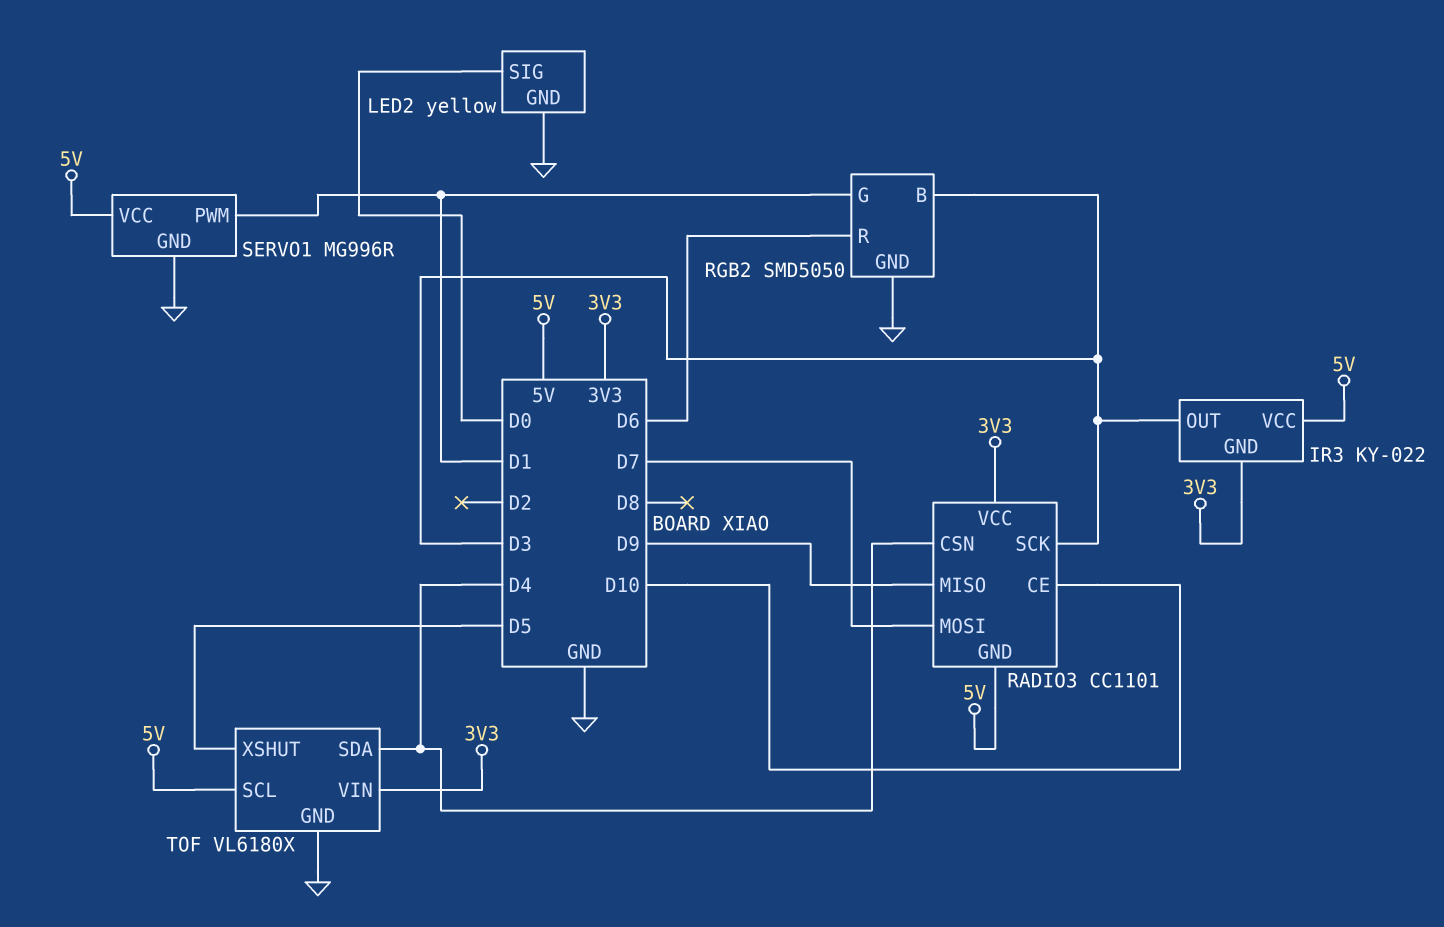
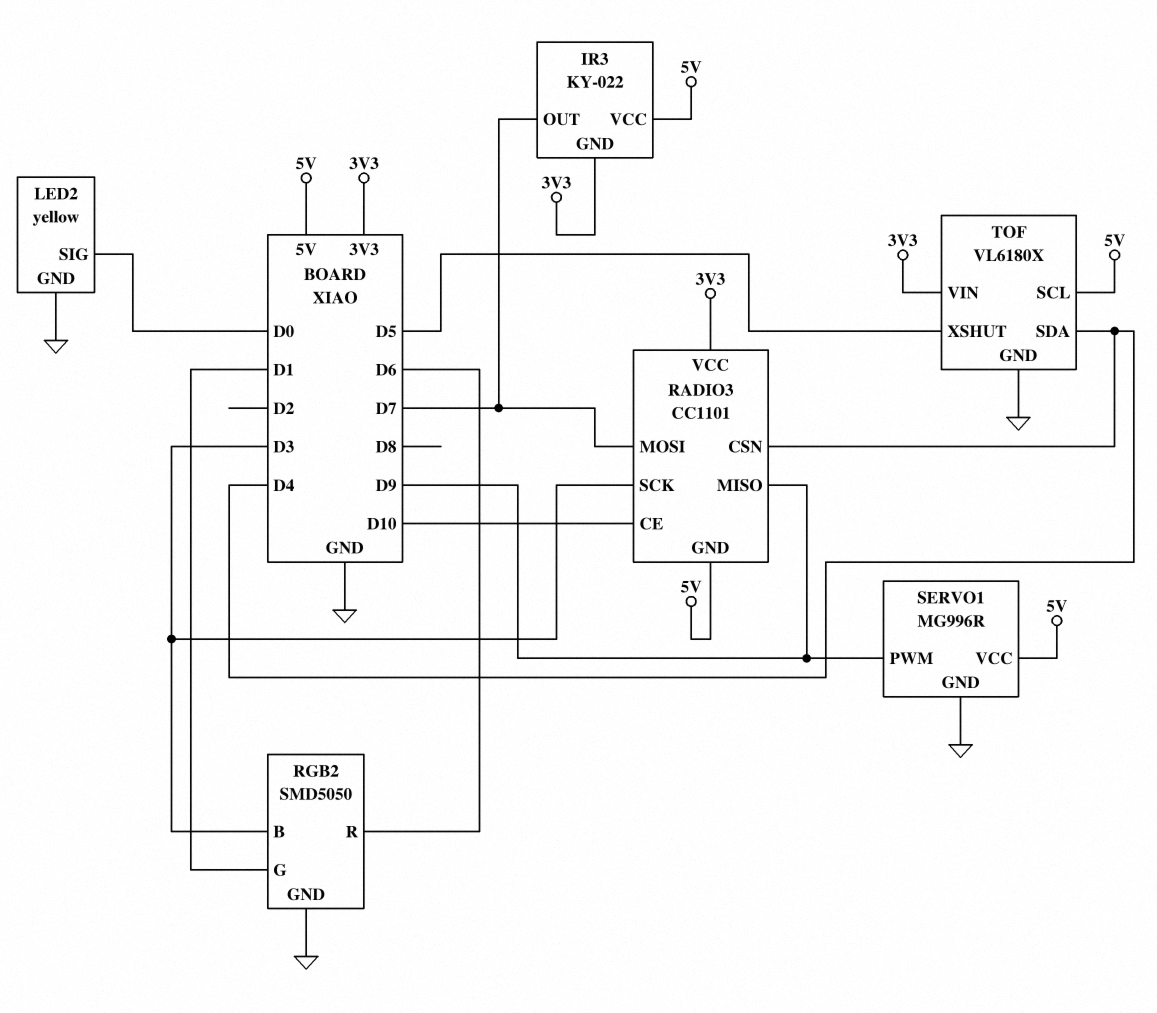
IR3 pin OUT: D3 -> D7
SERVO1 pin PWM: D1 -> D9

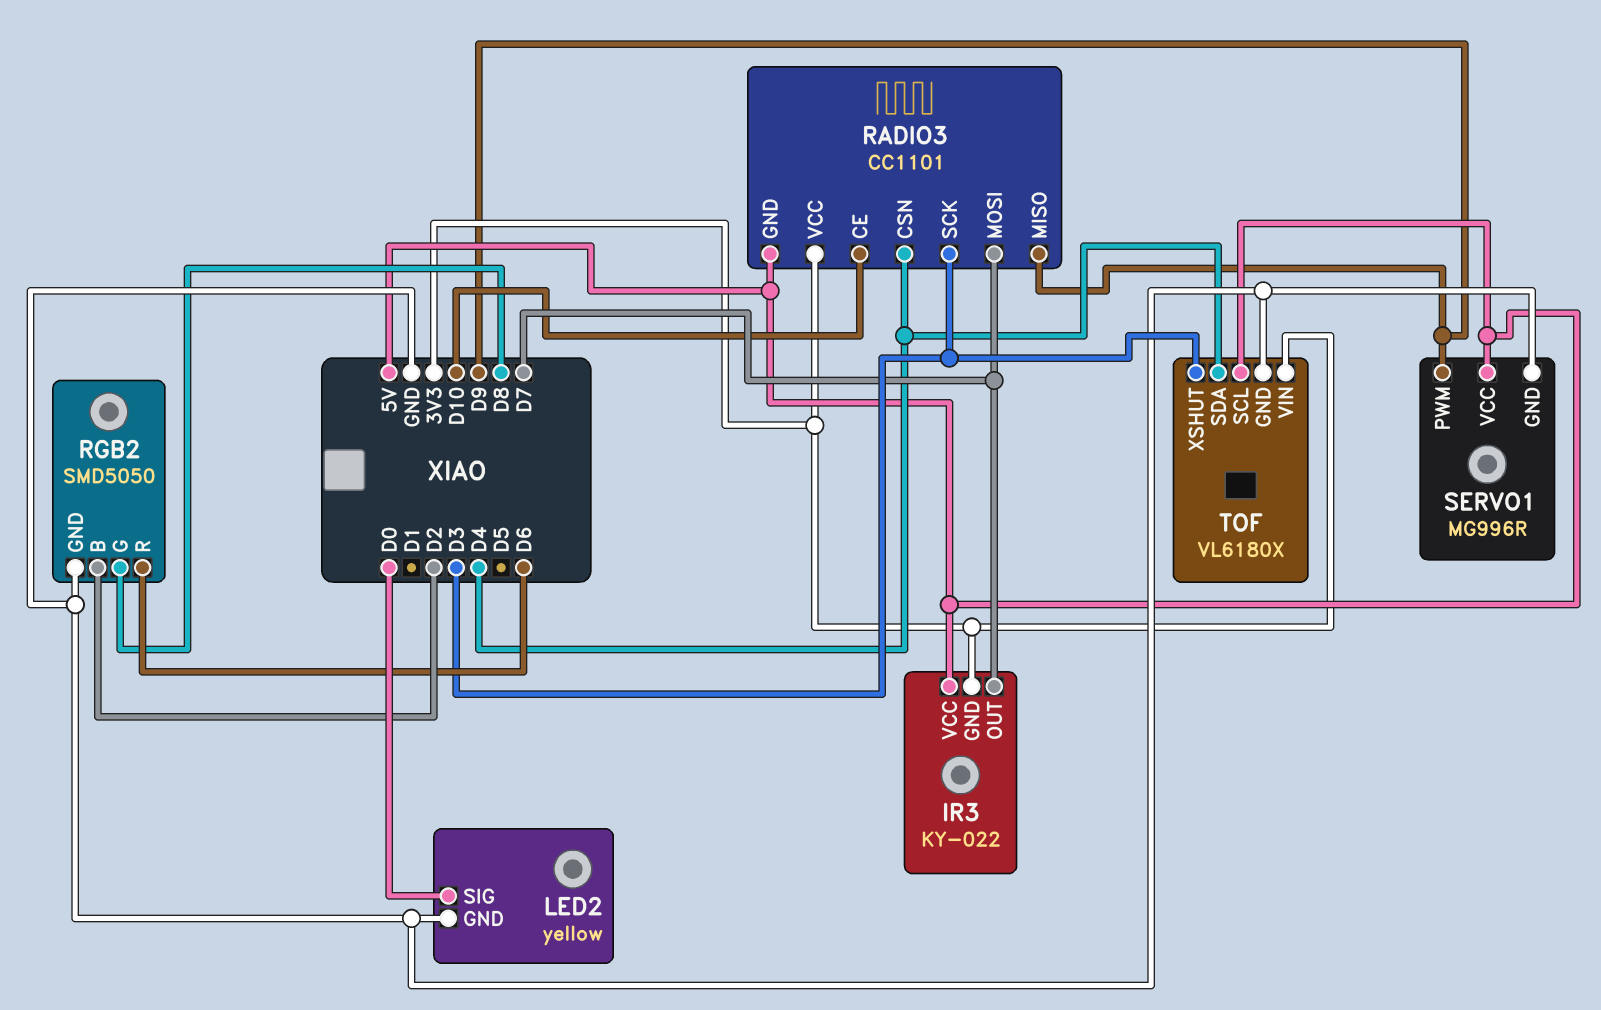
RGB2 pin B: D3 -> D2
RGB2 pin G: D1 -> D8
TOF pin XSHUT: D5 -> D3

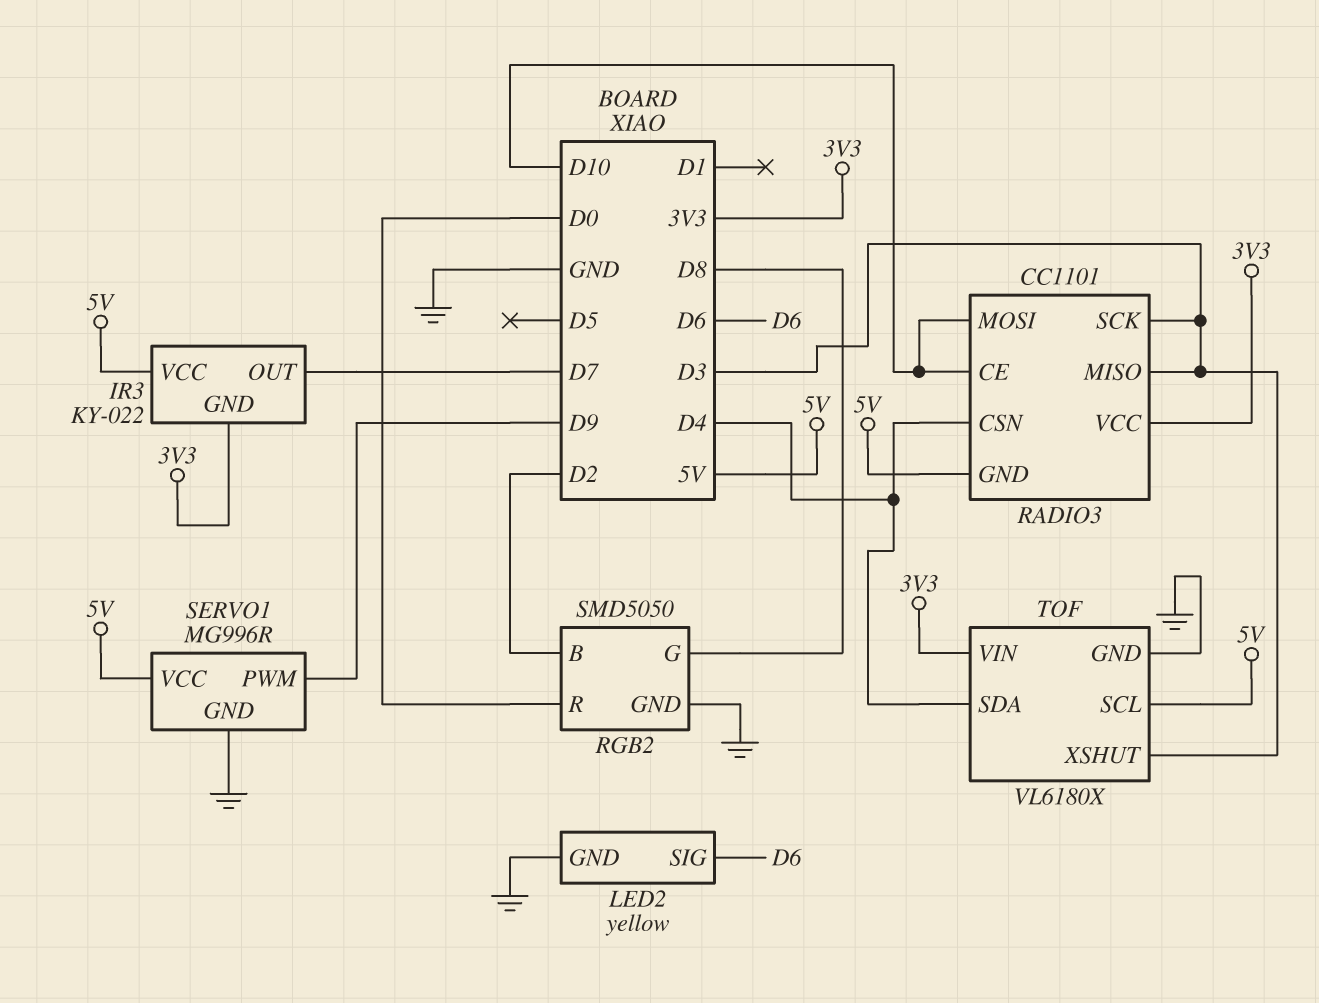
LED2 pin SIG: D0 -> D6
RADIO3 pin MISO: D9 -> D3
RADIO3 pin MOSI: D7 -> D10
RGB2 pin R: D6 -> D0

